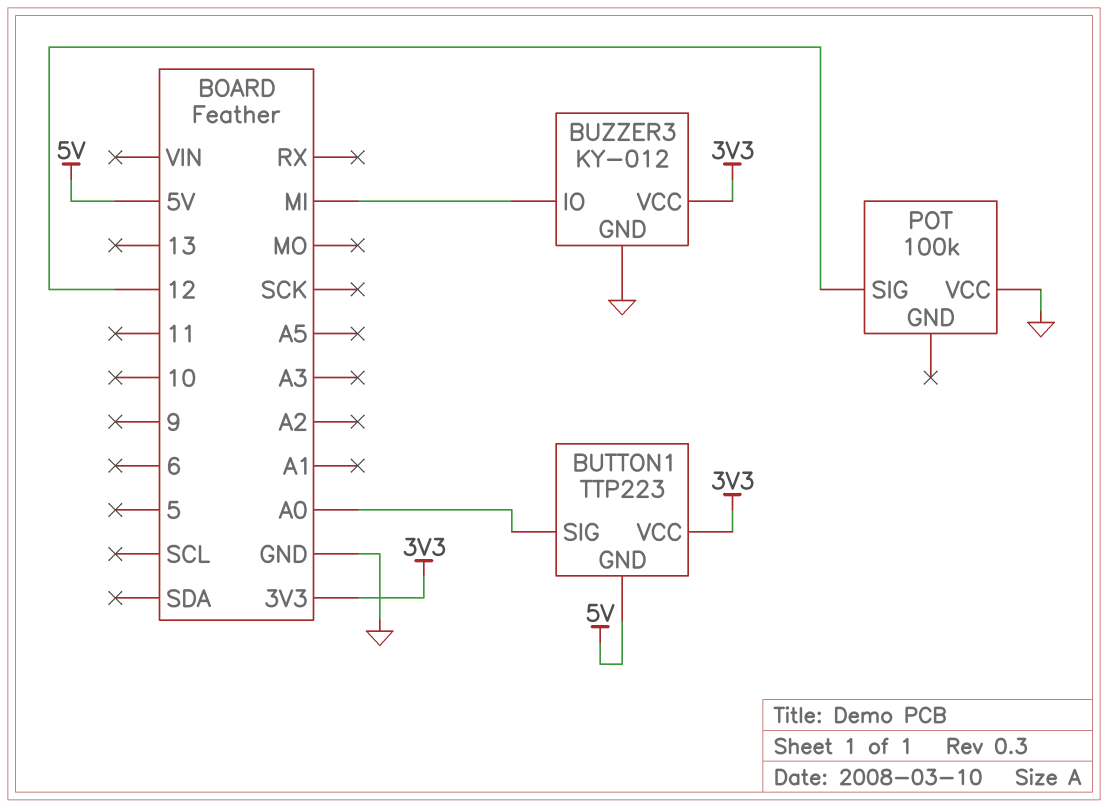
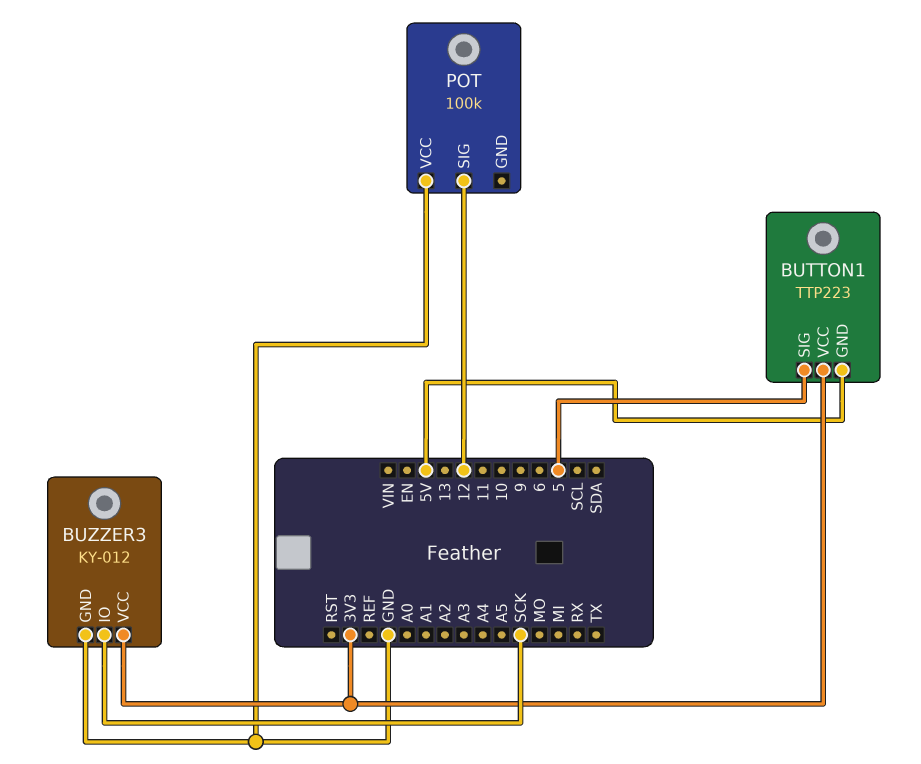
BUTTON1 pin SIG: A0 -> 5
BUZZER3 pin IO: MI -> SCK

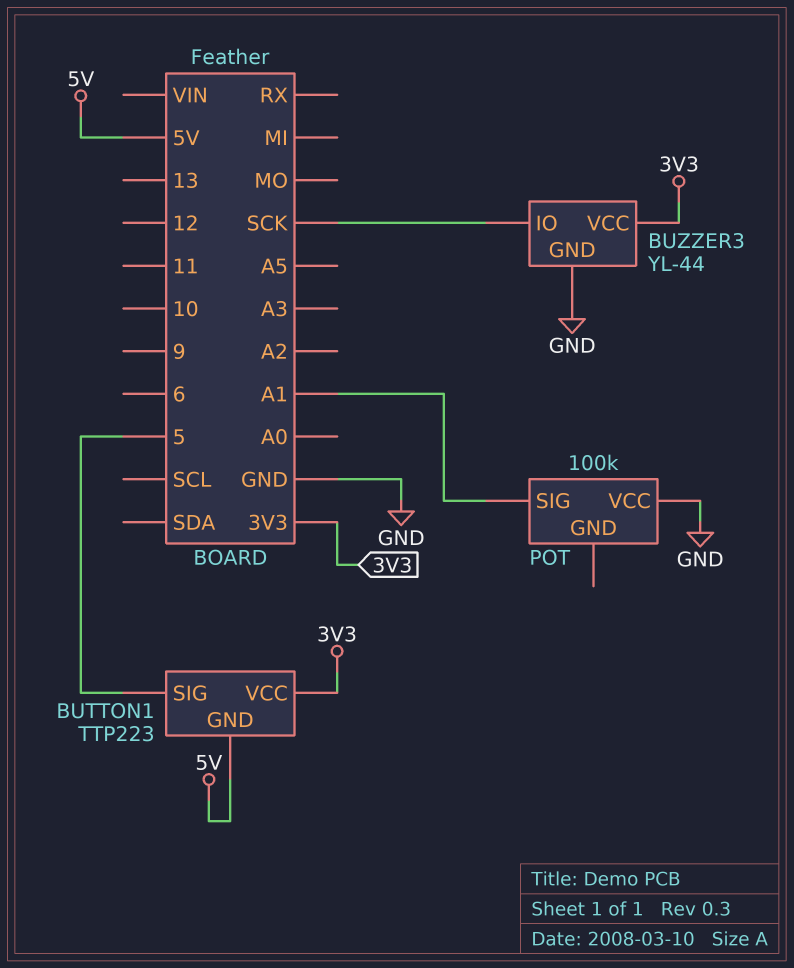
BUZZER3: KY-012 -> YL-44
POT pin SIG: 12 -> A1

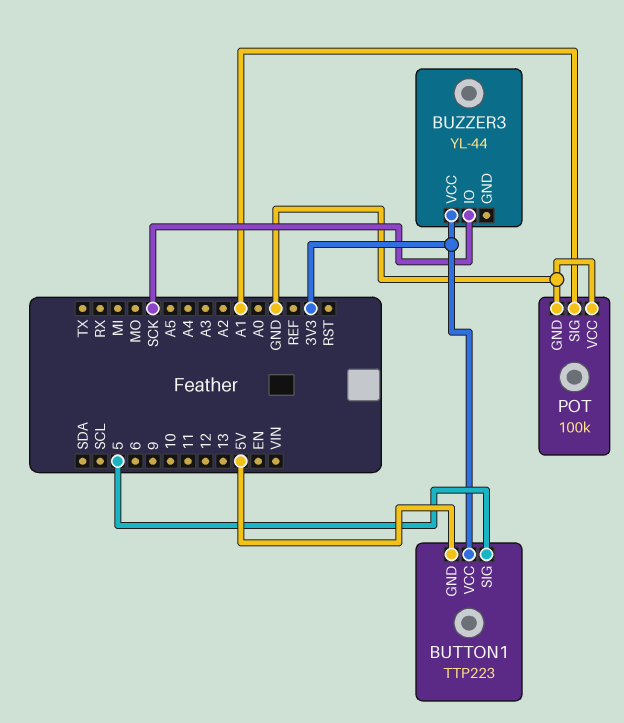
BUZZER3 pin GND: GND -> none
POT pin GND: none -> GND

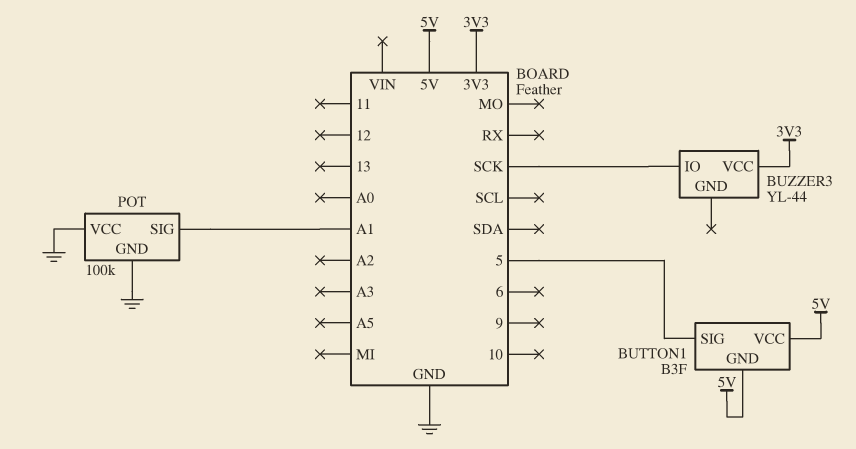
BUTTON1: TTP223 -> B3F
BUTTON1 pin VCC: 3V3 -> 5V

